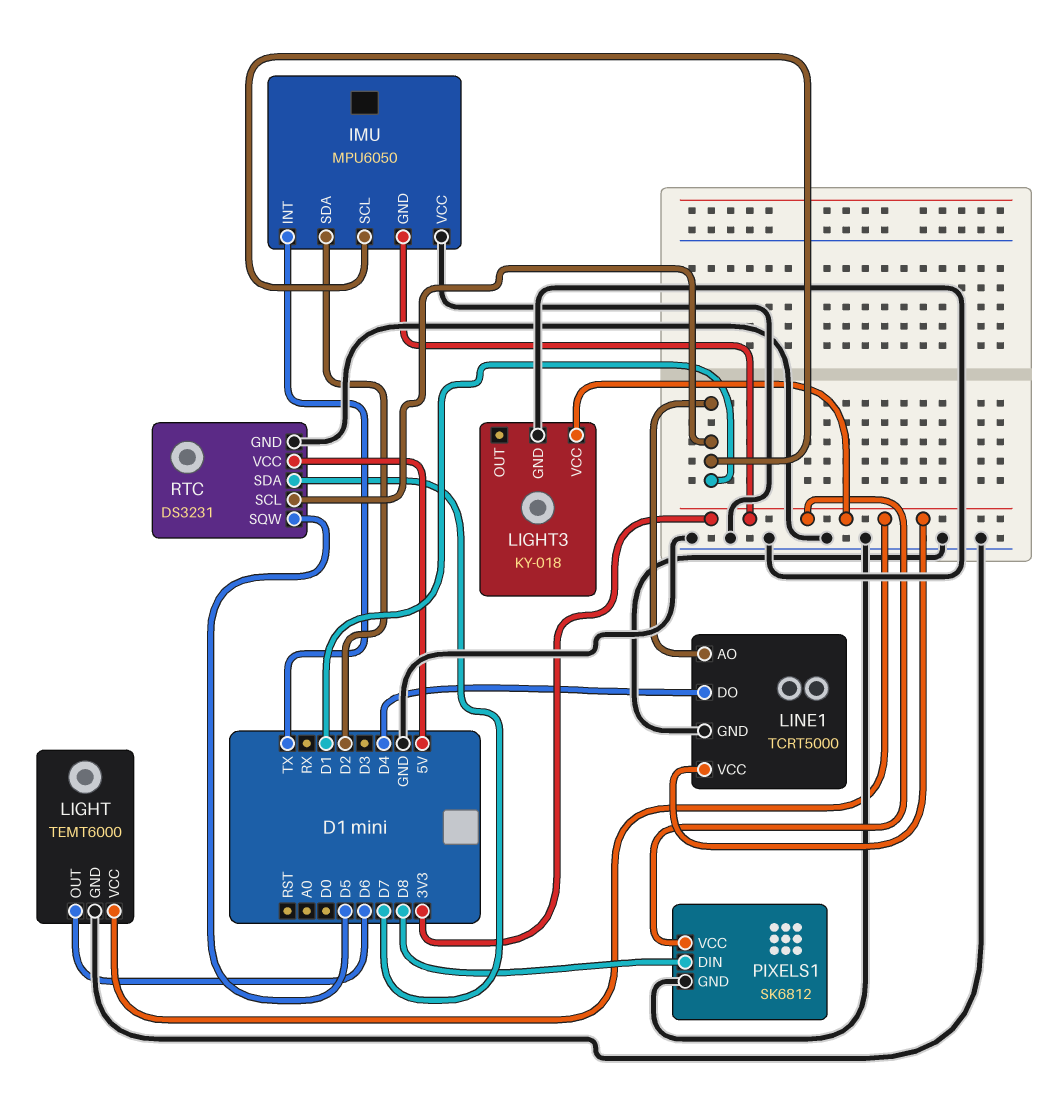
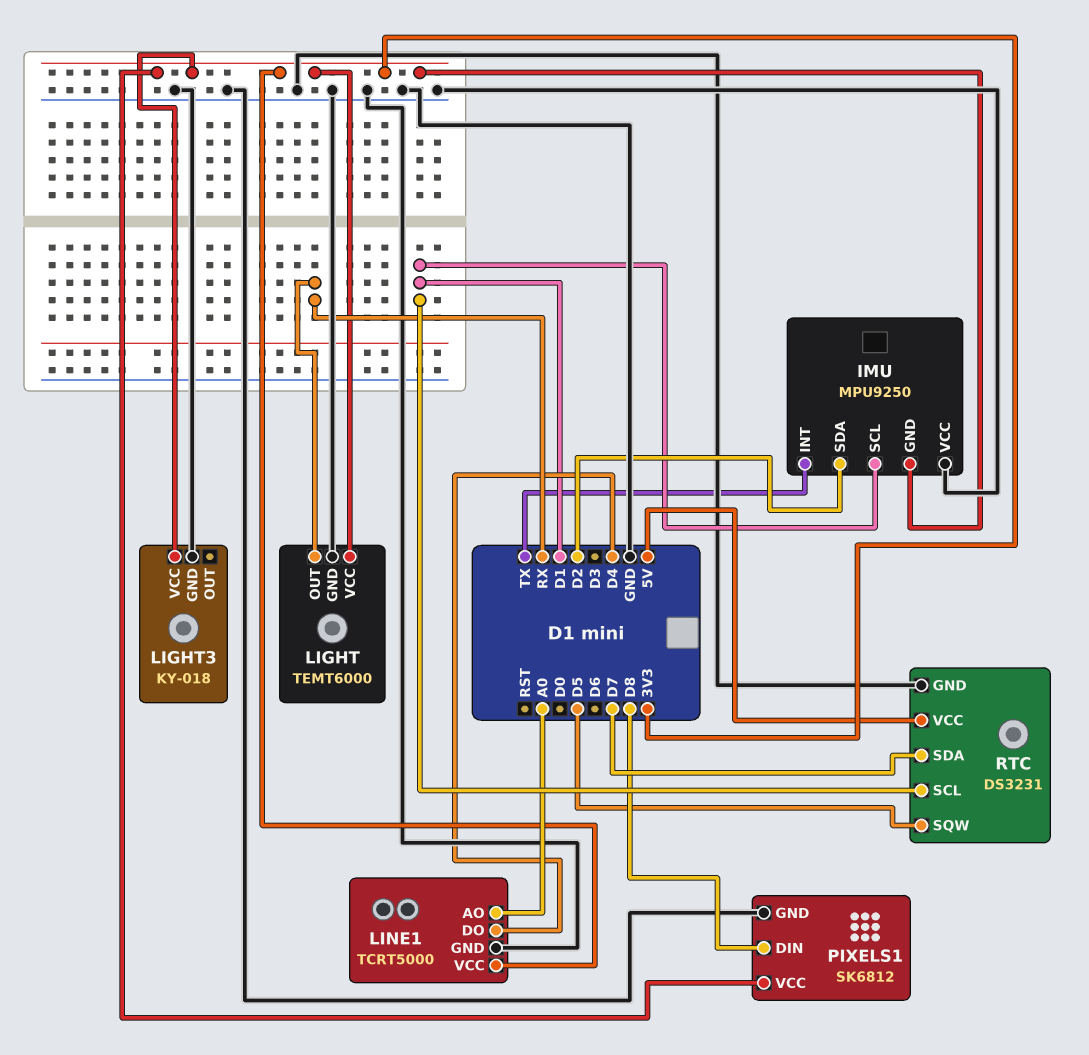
IMU: MPU6050 -> MPU9250
LIGHT pin OUT: D6 -> RX
LINE1 pin AO: D1 -> A0

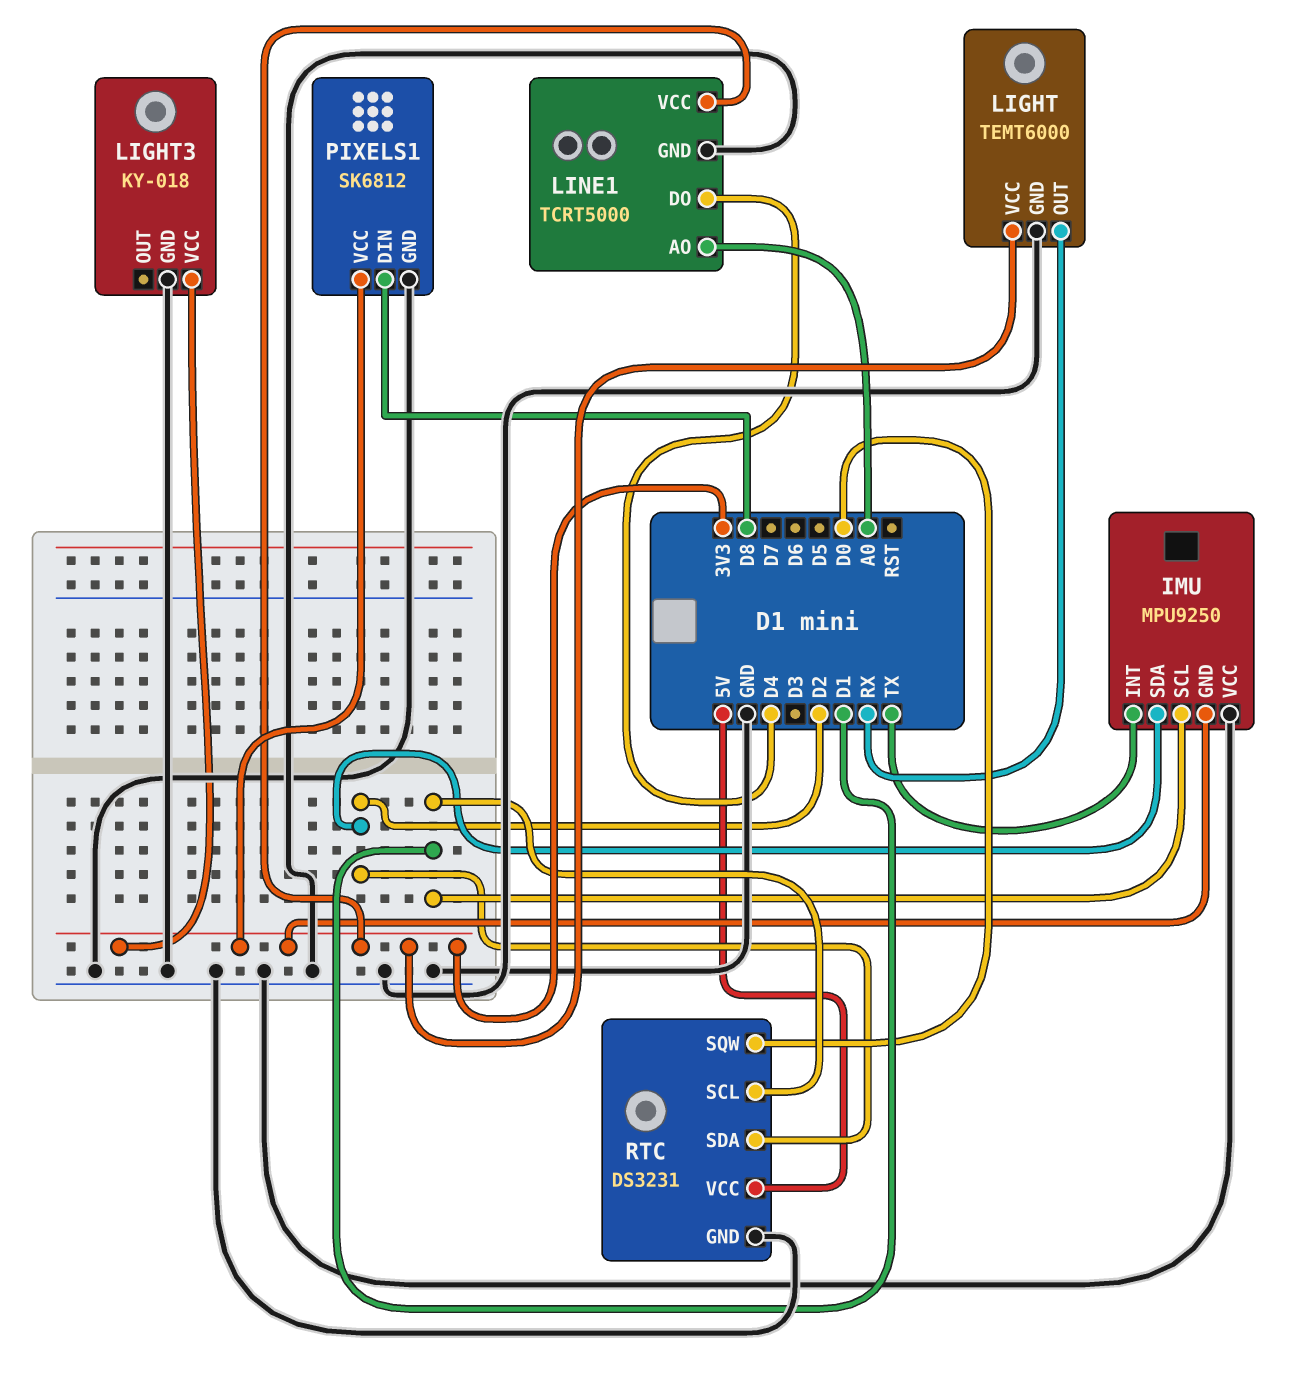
RTC pin SDA: D7 -> D2
RTC pin SQW: D5 -> D0

